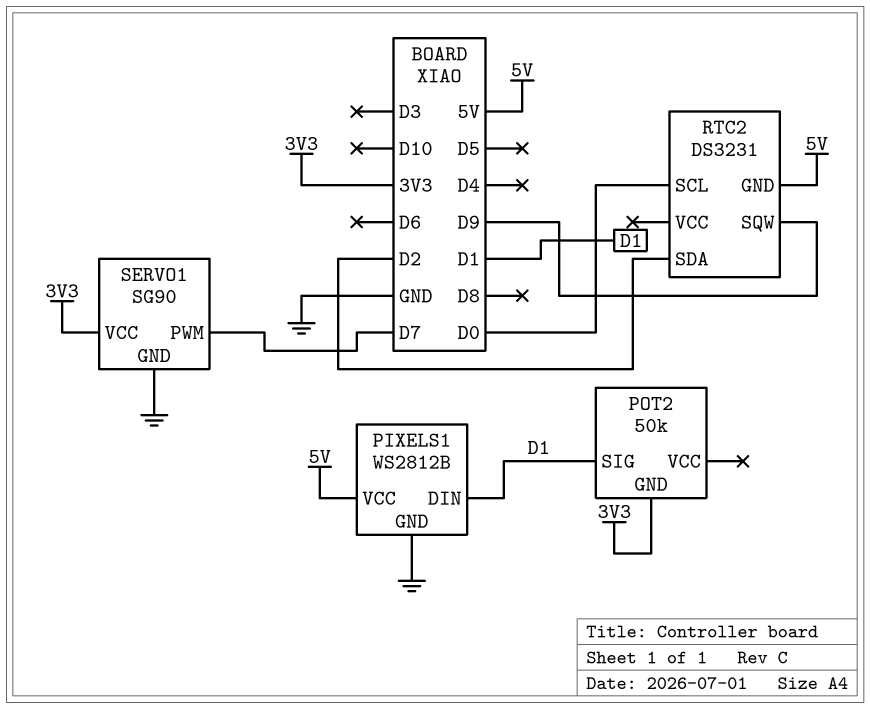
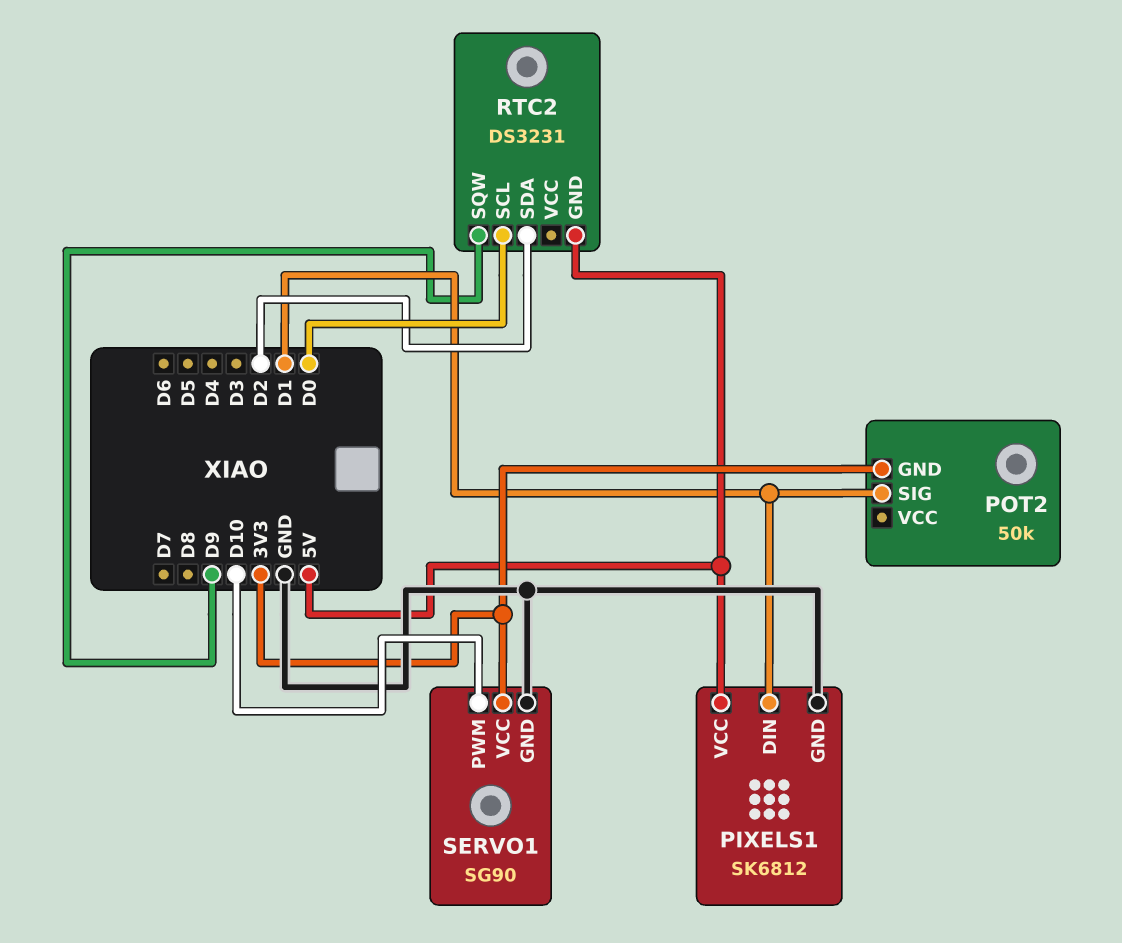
PIXELS1: WS2812B -> SK6812
SERVO1 pin PWM: D7 -> D10

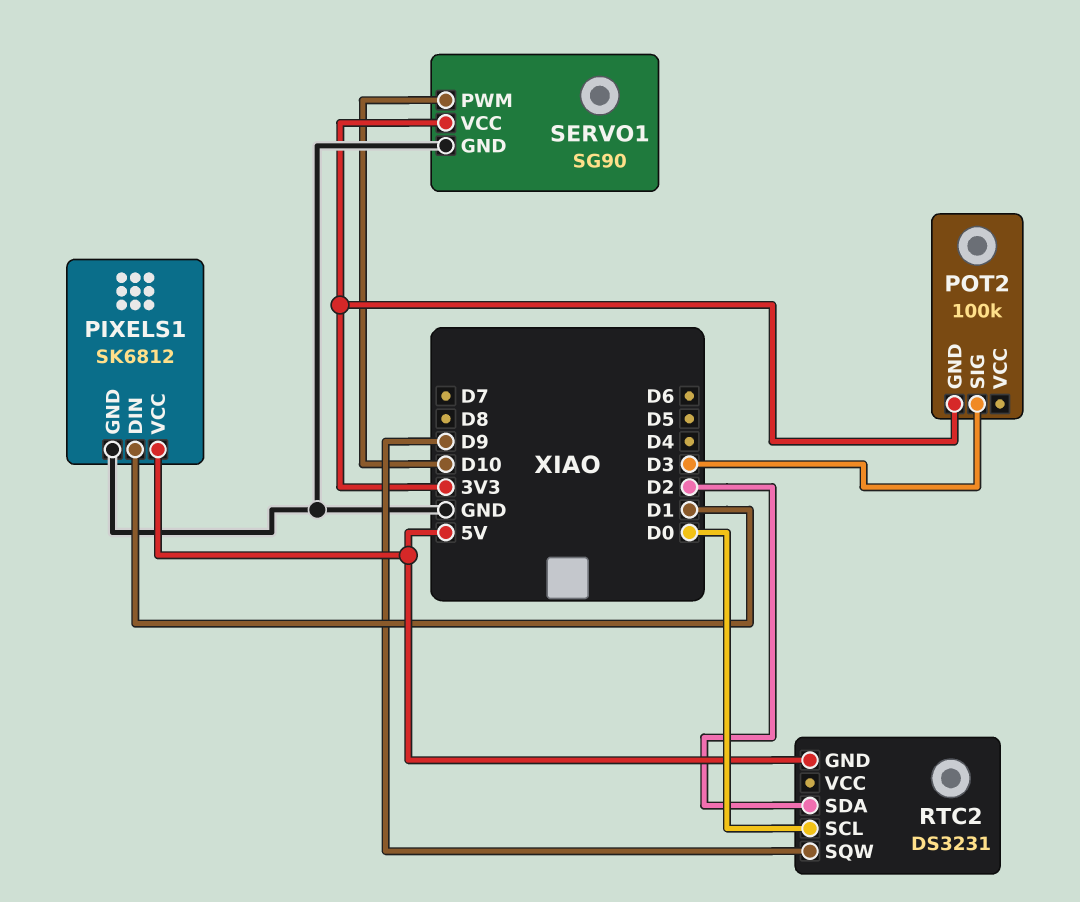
POT2: 50k -> 100k
POT2 pin SIG: D1 -> D3

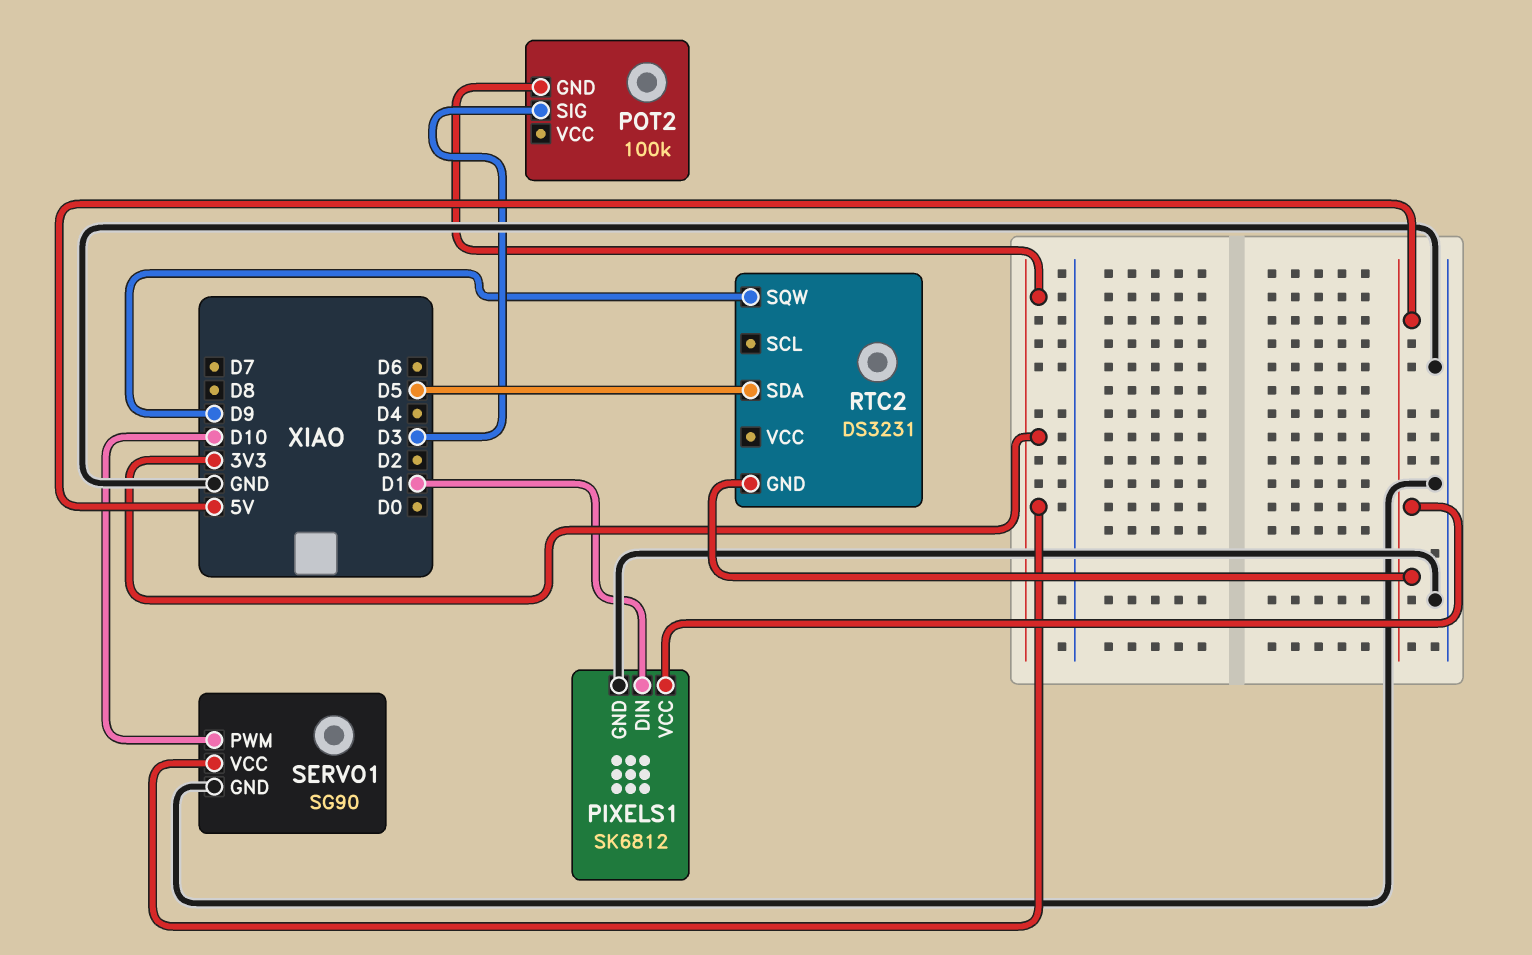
RTC2 pin SCL: D0 -> none
RTC2 pin SDA: D2 -> D5

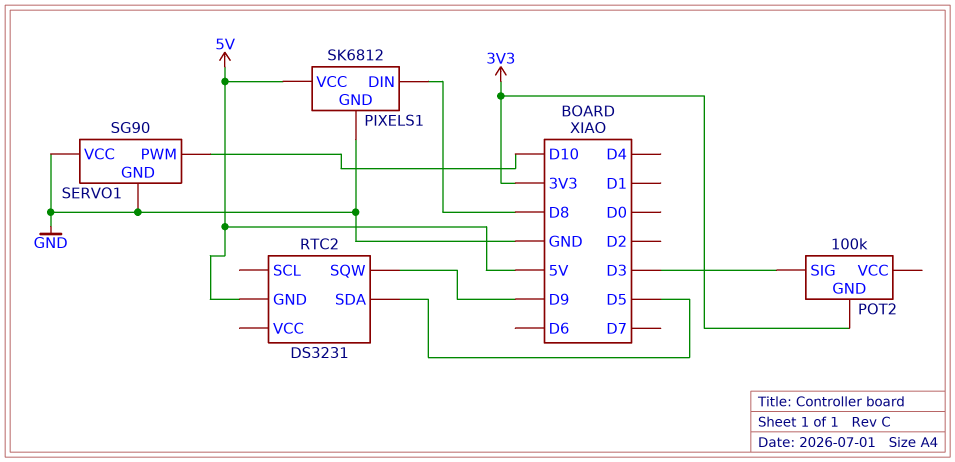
PIXELS1 pin DIN: D1 -> D8
SERVO1 pin VCC: 3V3 -> GND

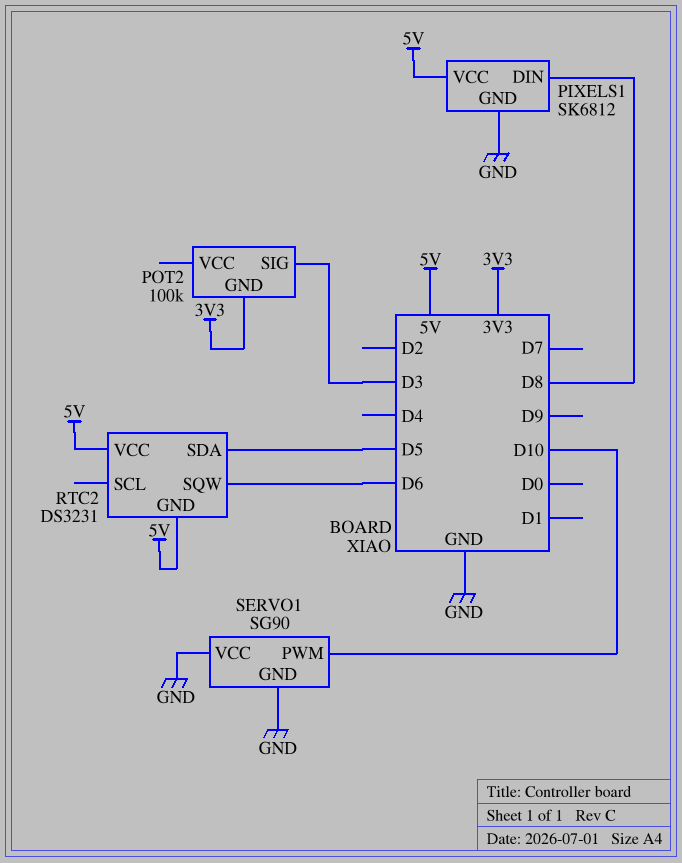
RTC2 pin SQW: D9 -> D6
RTC2 pin VCC: none -> 5V

